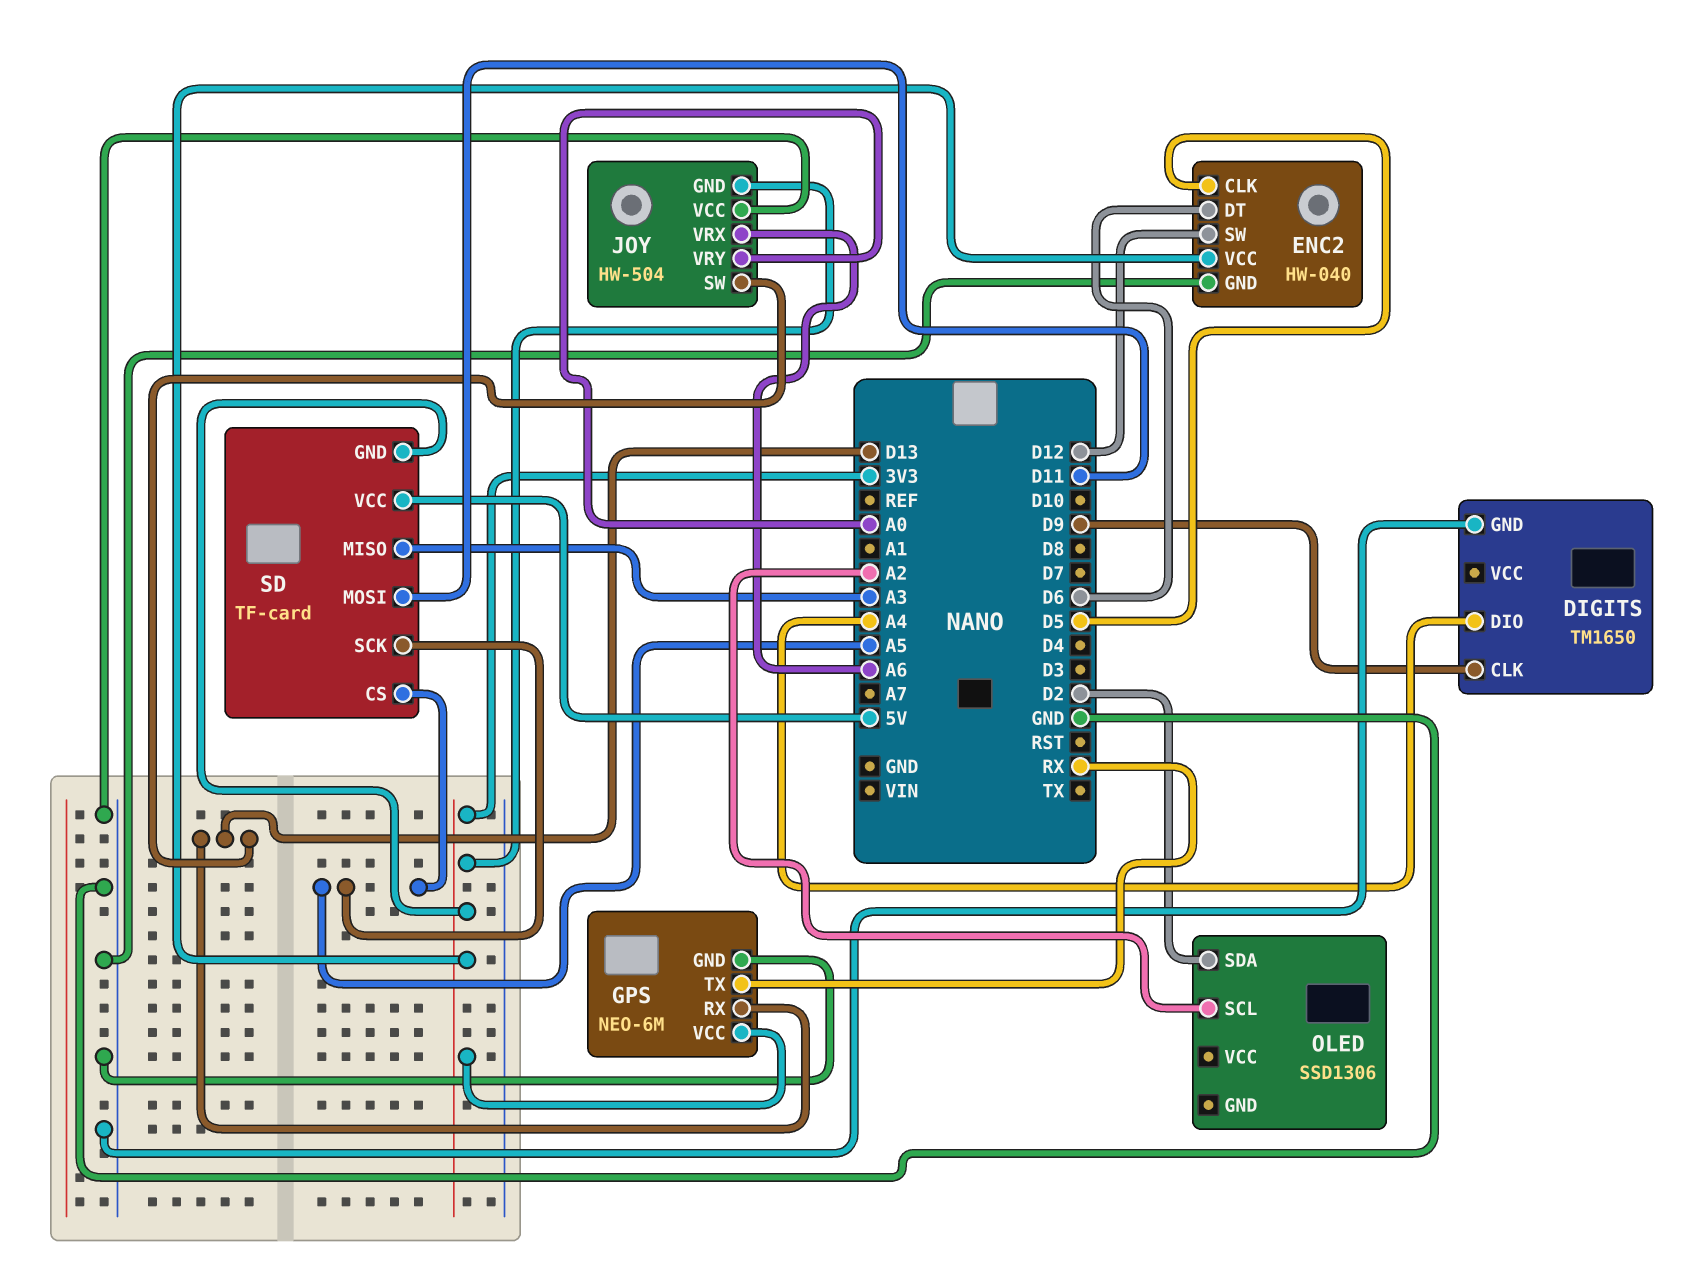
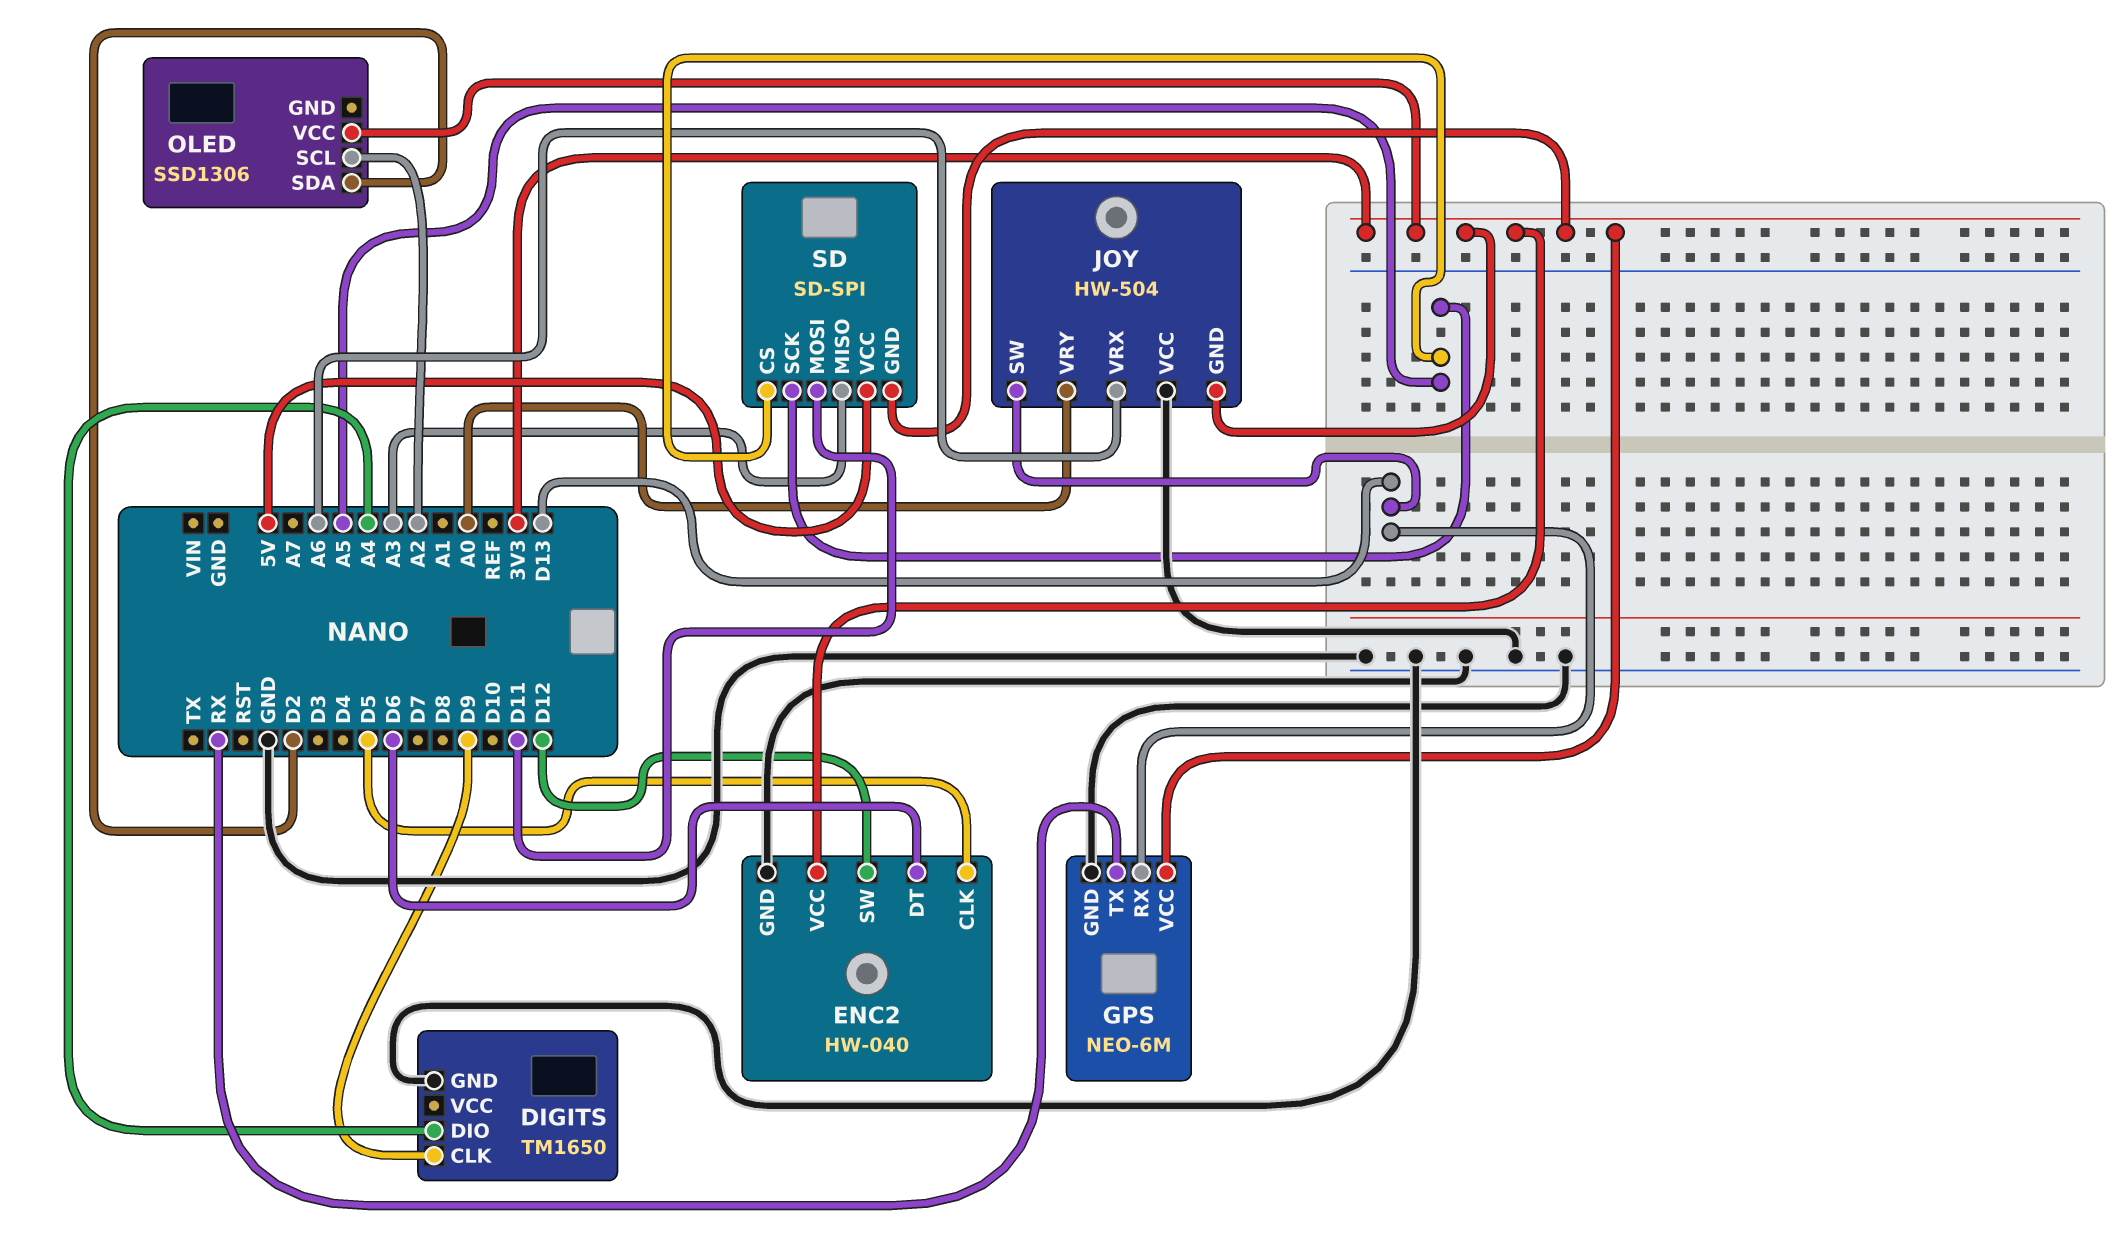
OLED pin VCC: none -> 3V3
SD: TF-card -> SD-SPI

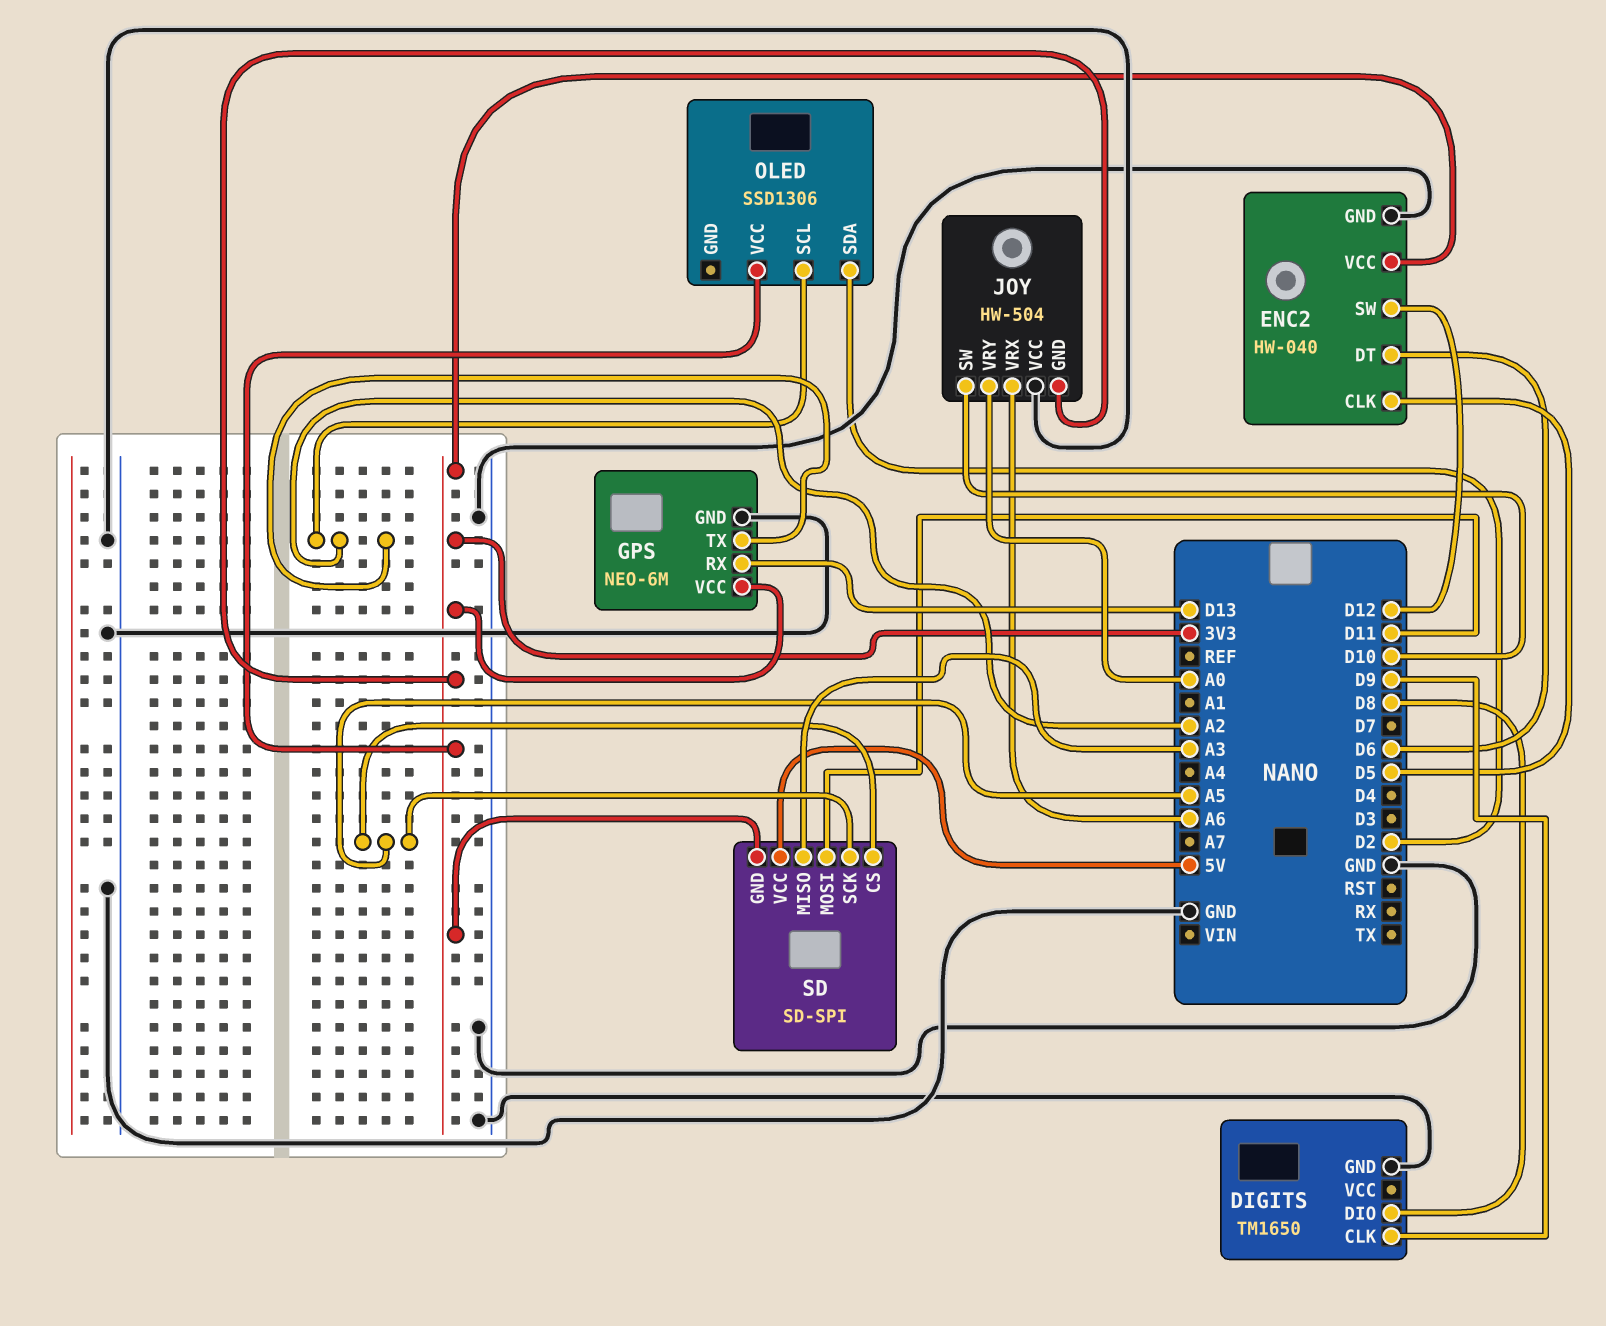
DIGITS pin DIO: A4 -> D8
GPS pin TX: RX -> A2
JOY pin SW: D13 -> D10

